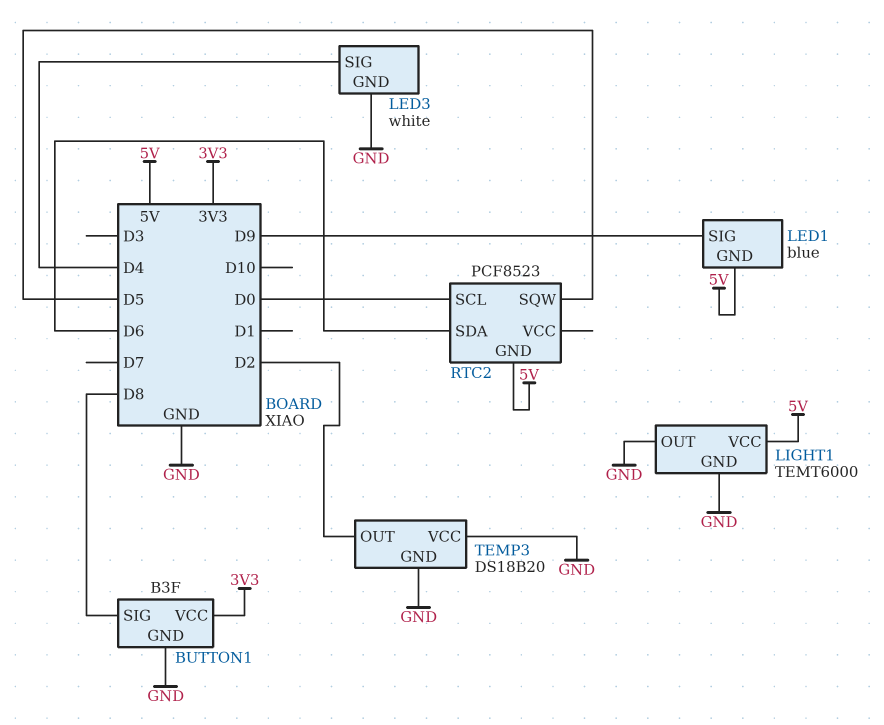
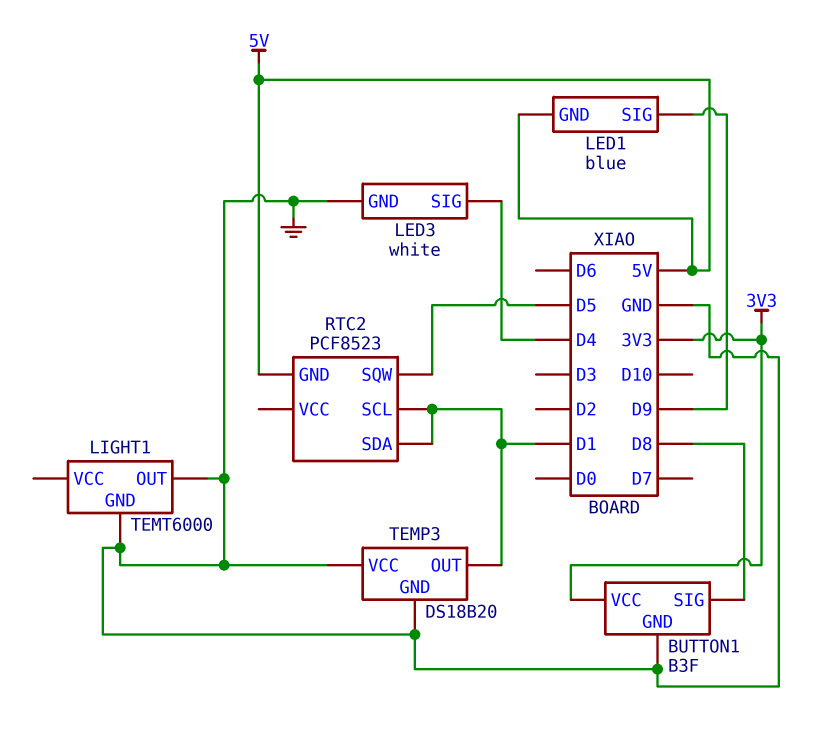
LIGHT1 pin VCC: 5V -> none
RTC2 pin SCL: D0 -> D1
RTC2 pin SDA: D6 -> D1
TEMP3 pin OUT: D2 -> D1

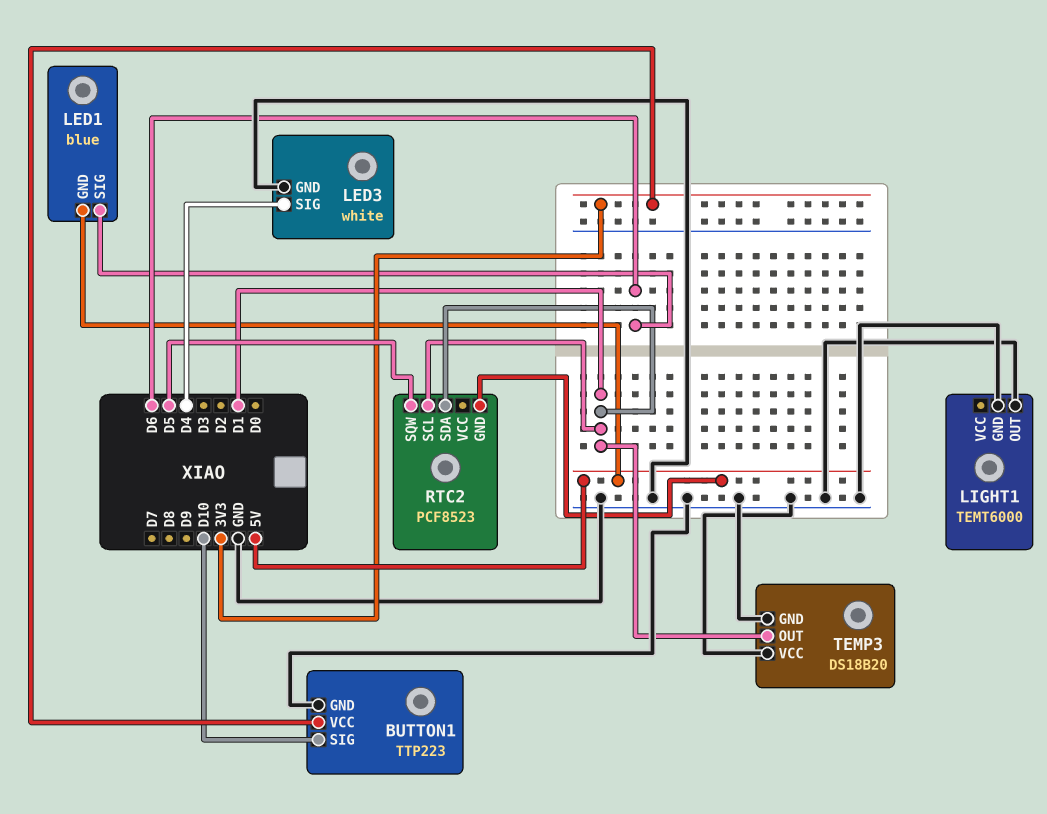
BUTTON1: B3F -> TTP223
BUTTON1 pin SIG: D8 -> D10
LED1 pin SIG: D9 -> D6

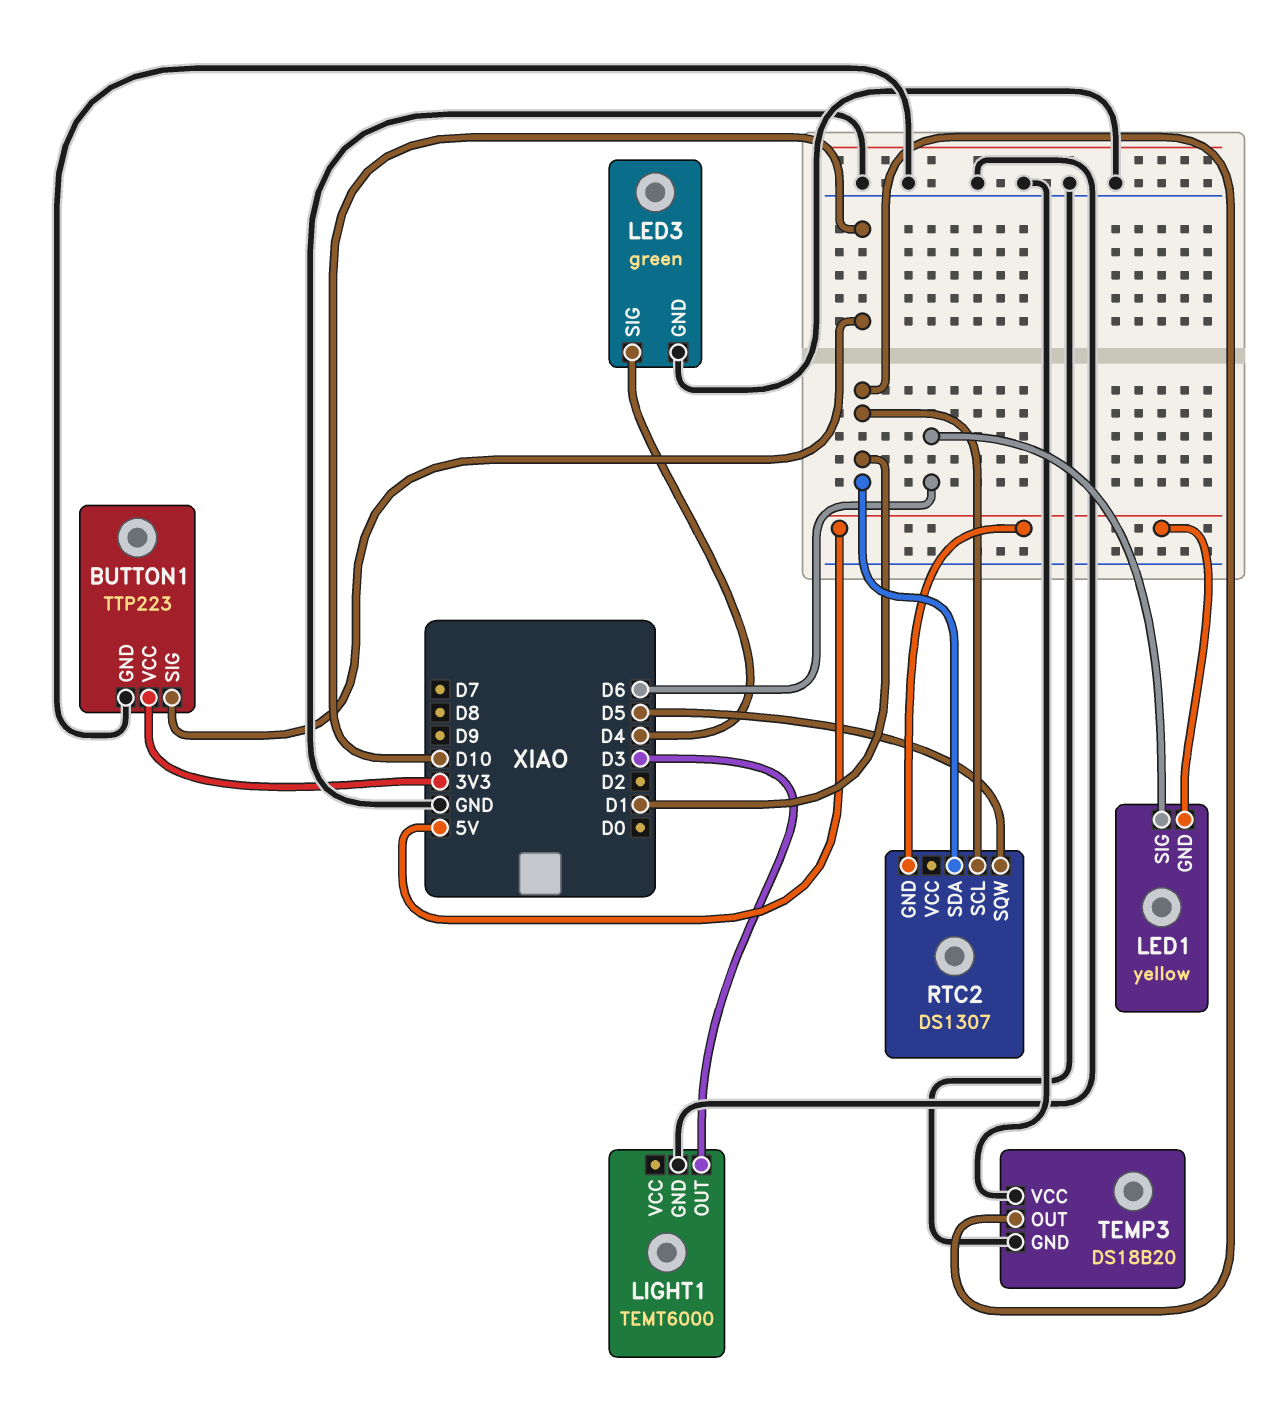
LED1: blue -> yellow
LED3: white -> green
LIGHT1 pin OUT: GND -> D3
RTC2: PCF8523 -> DS1307

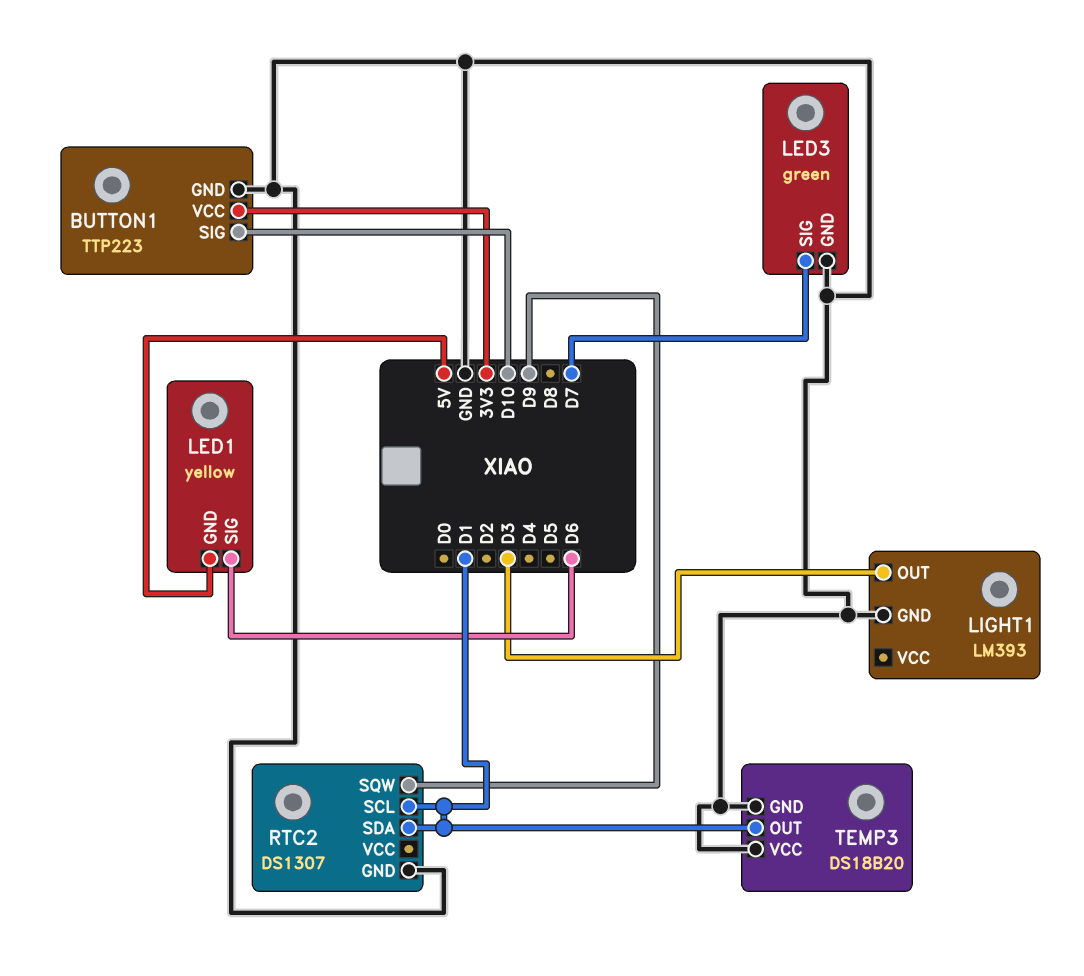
LED3 pin SIG: D4 -> D7
LIGHT1: TEMT6000 -> LM393
RTC2 pin GND: 5V -> GND
RTC2 pin SQW: D5 -> D9

